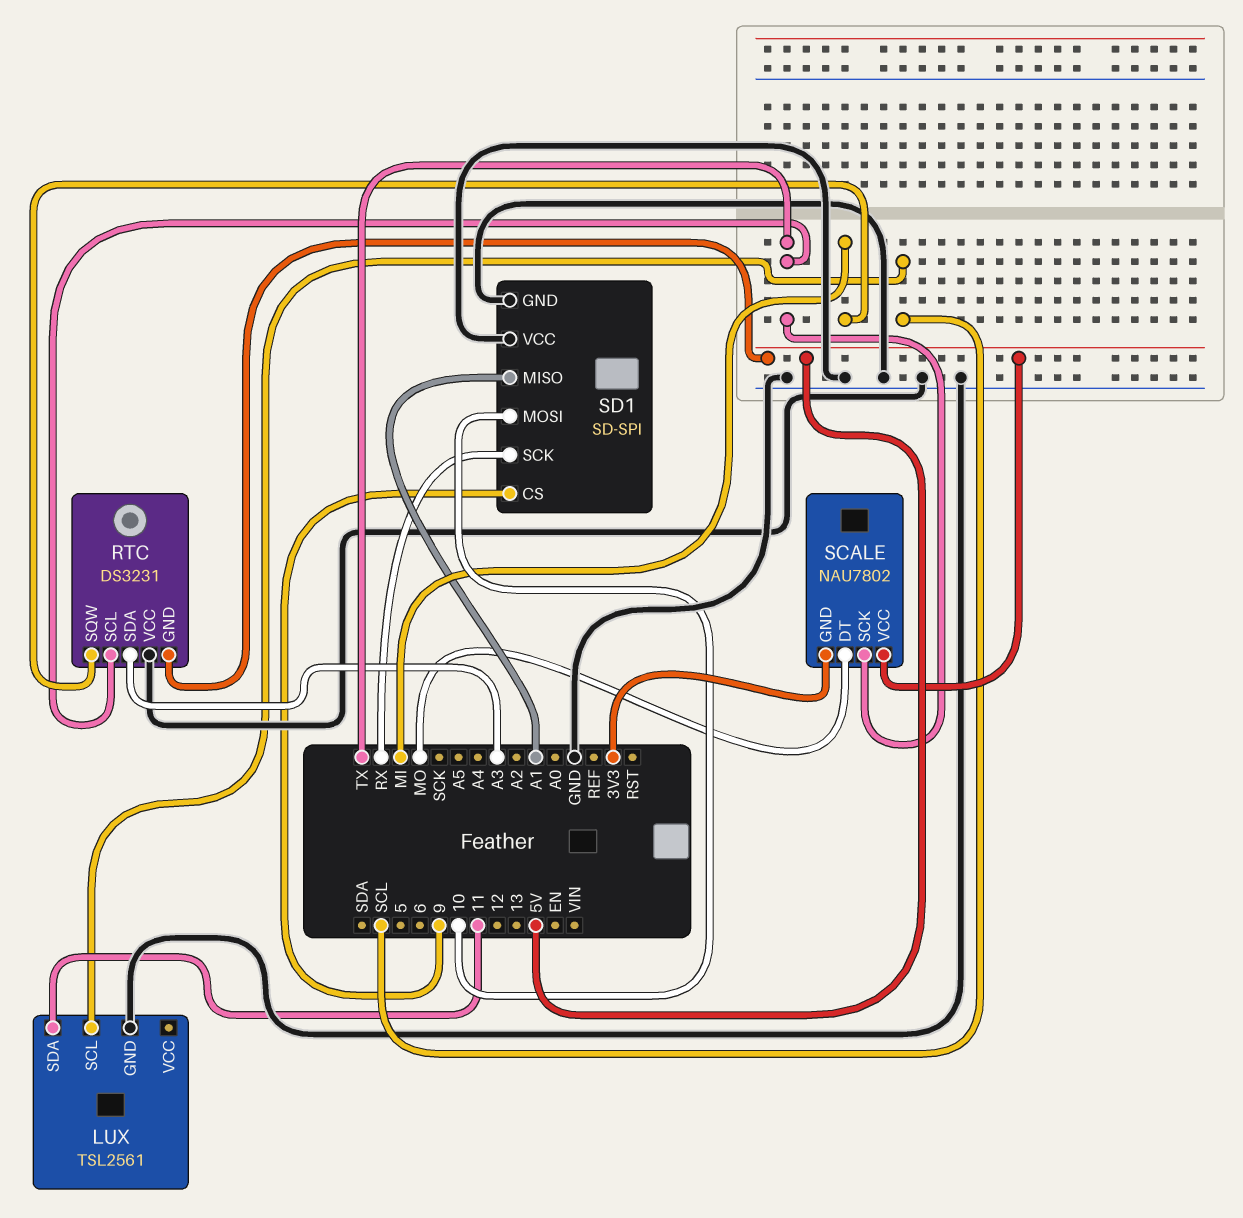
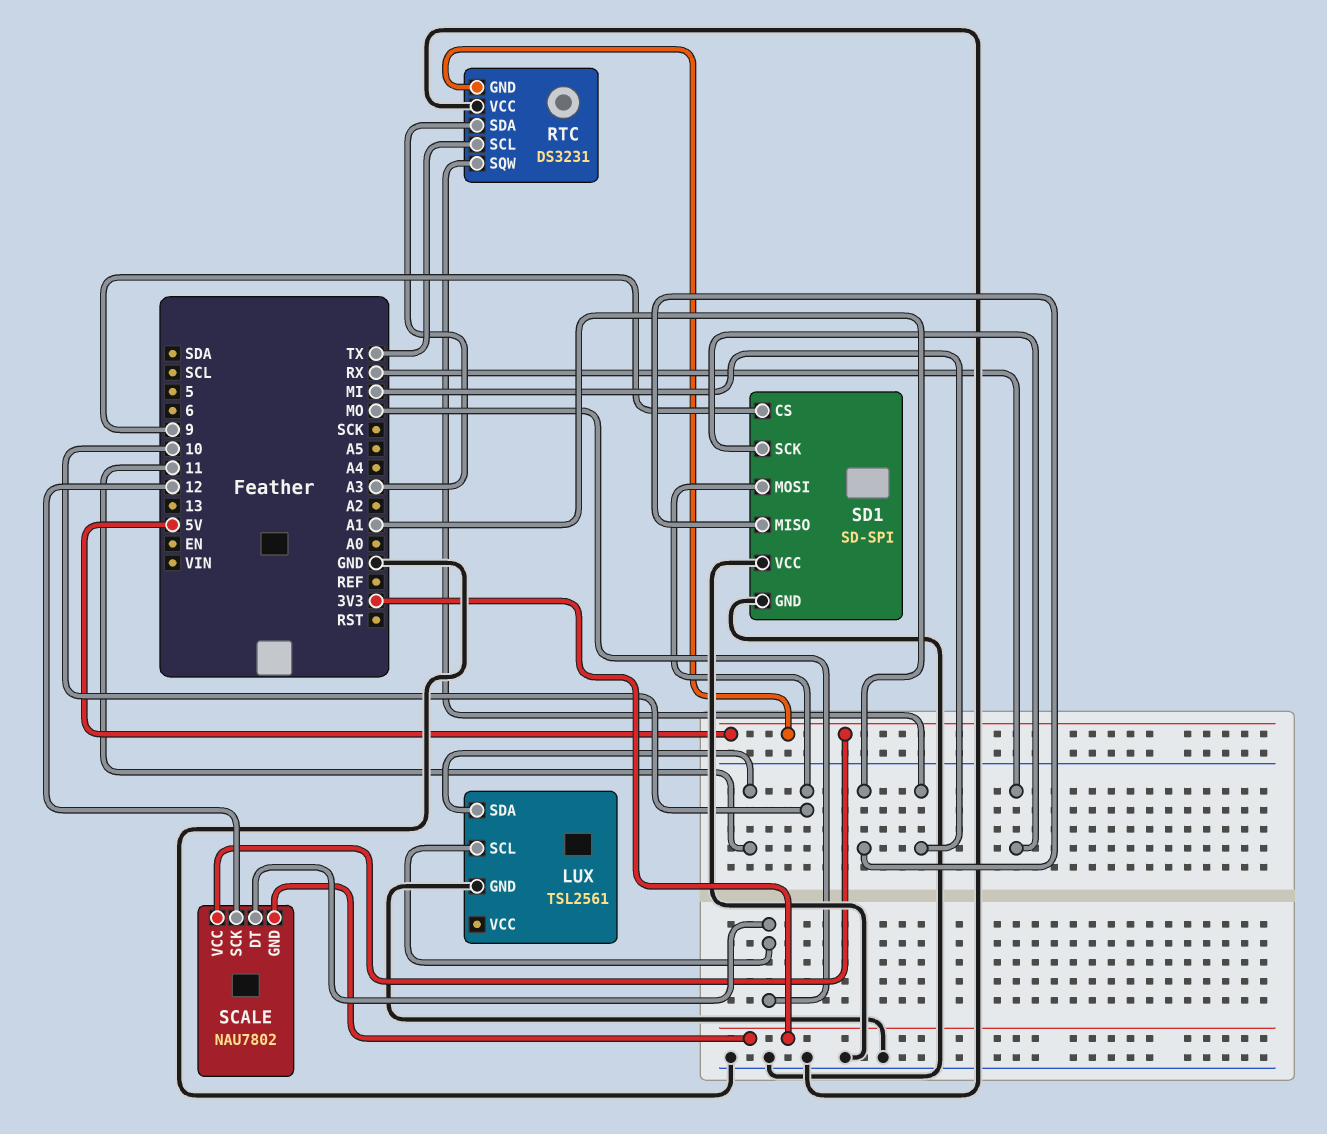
LUX pin SCL: SCL -> MO
SCALE pin SCK: TX -> 12

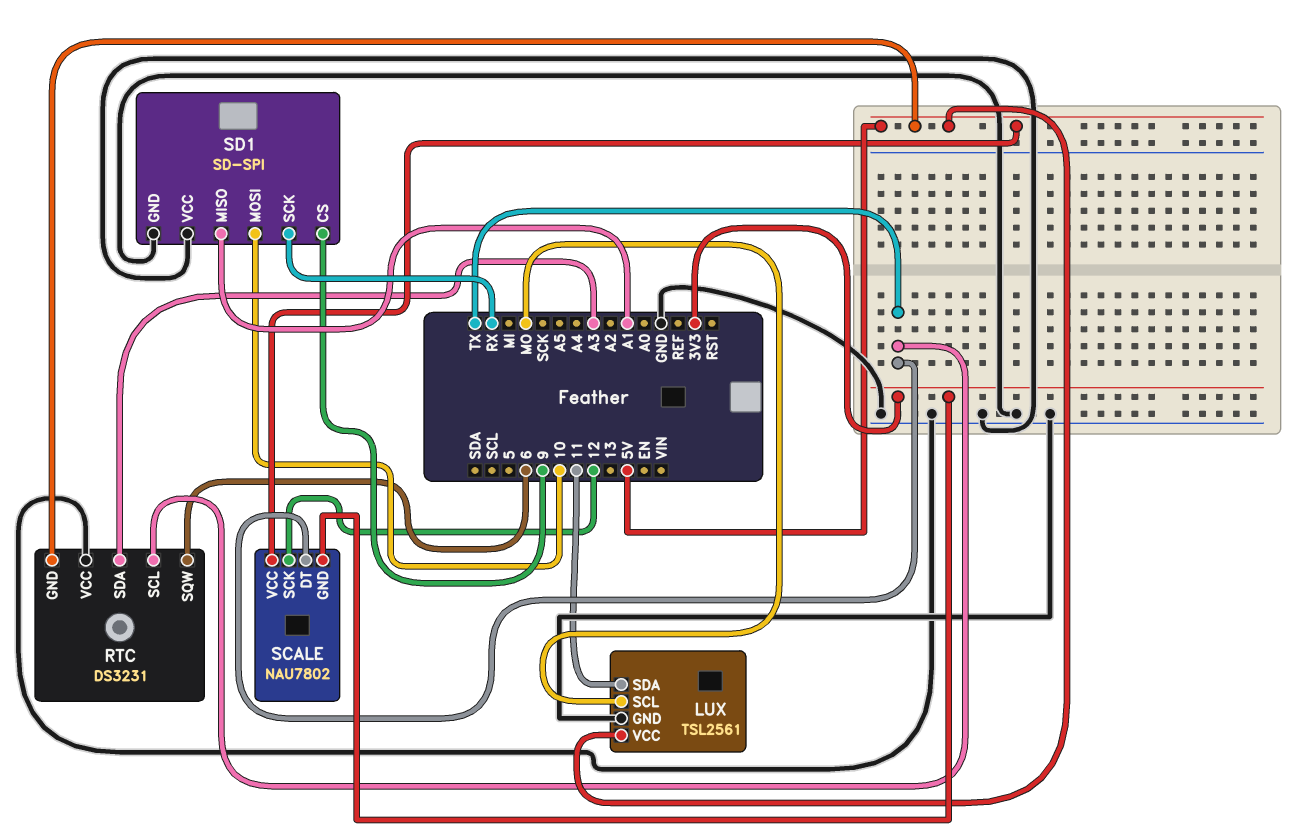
LUX pin VCC: none -> 5V
RTC pin SQW: MI -> 6
SCALE pin DT: MO -> TX

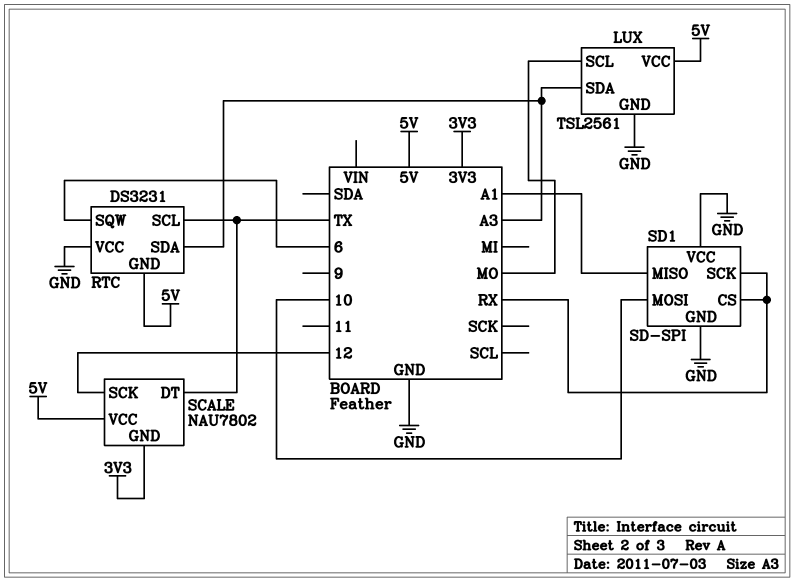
LUX pin SDA: 11 -> A3
SD1 pin CS: 9 -> RX

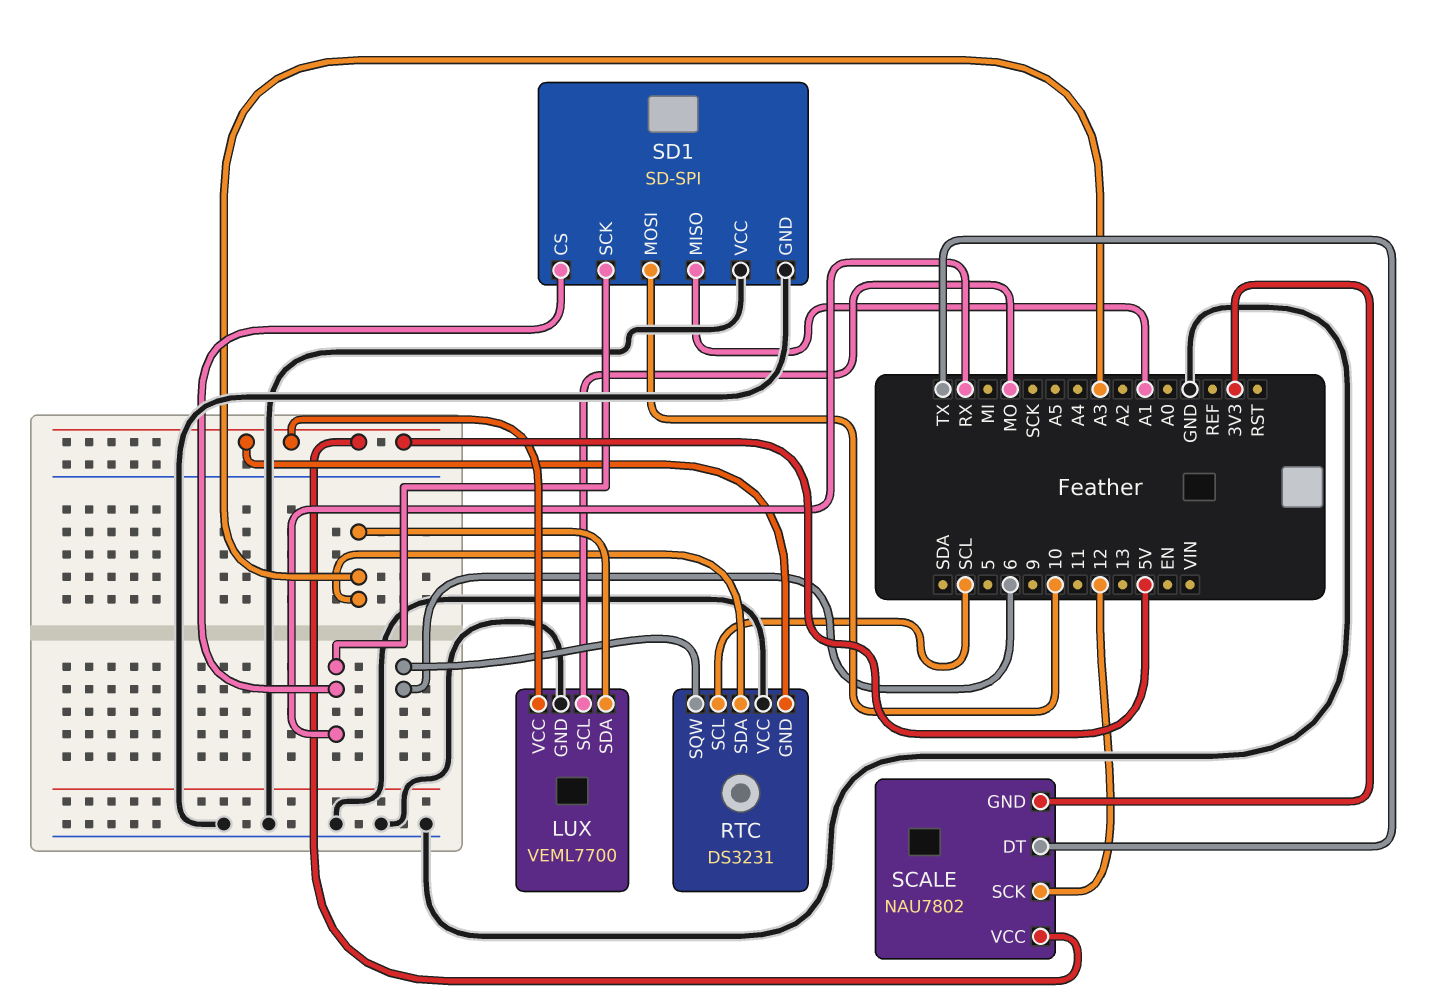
LUX: TSL2561 -> VEML7700
RTC pin SCL: TX -> SCL

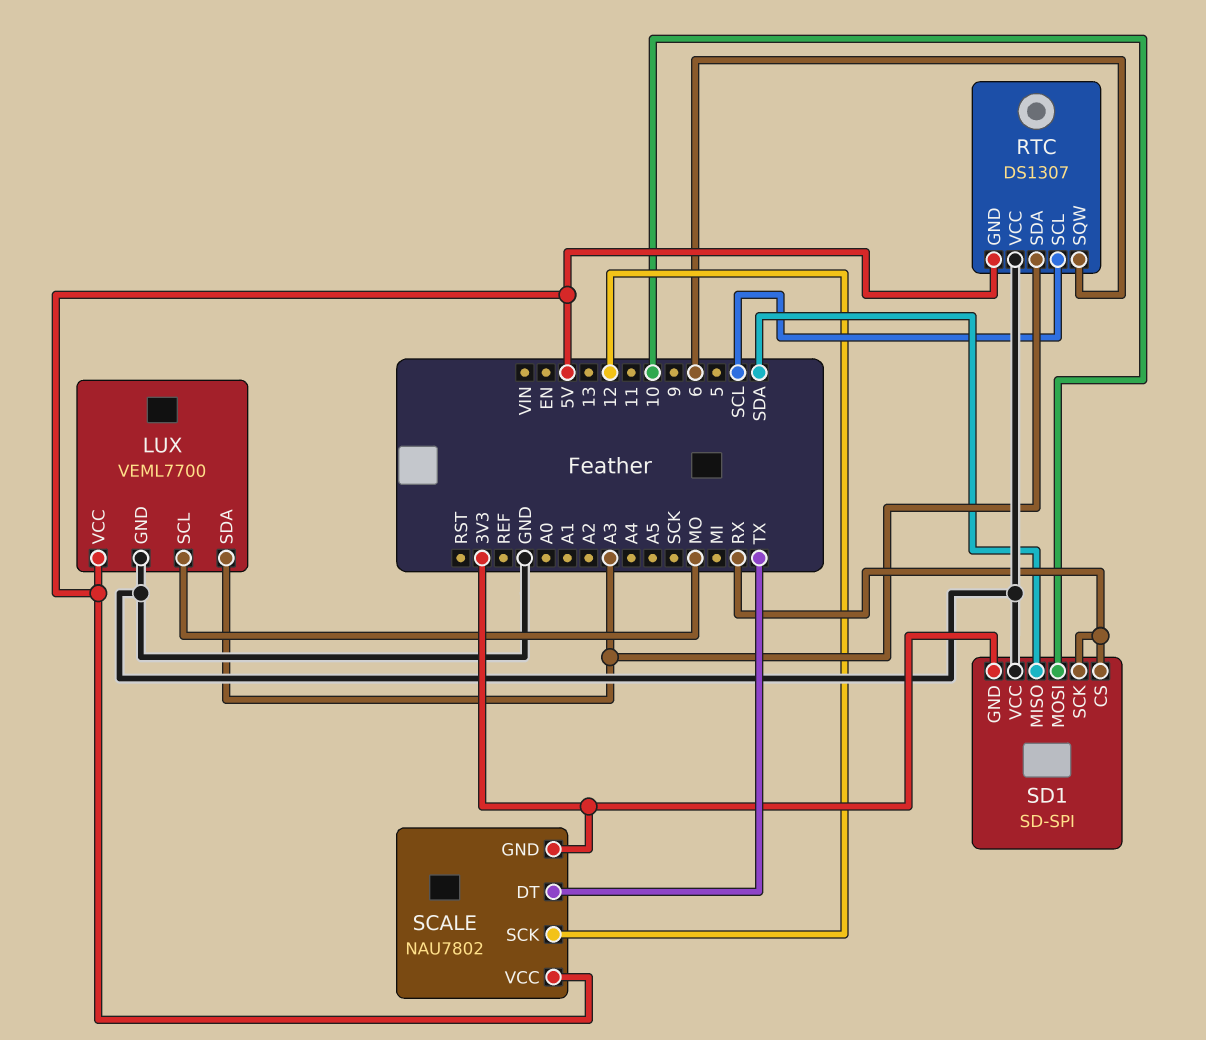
RTC: DS3231 -> DS1307
SD1 pin GND: GND -> 3V3
SD1 pin MISO: A1 -> SDA

